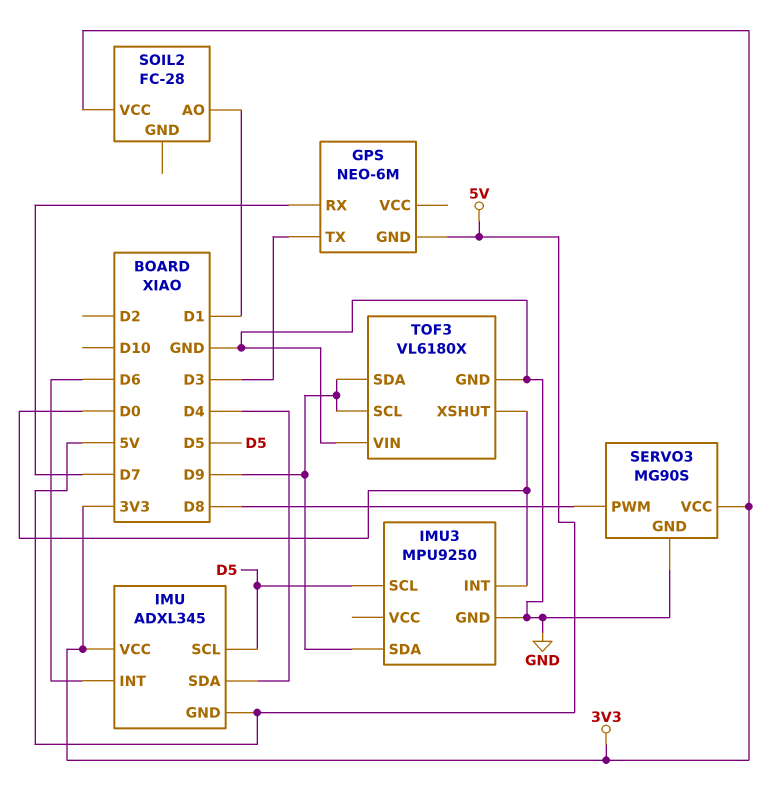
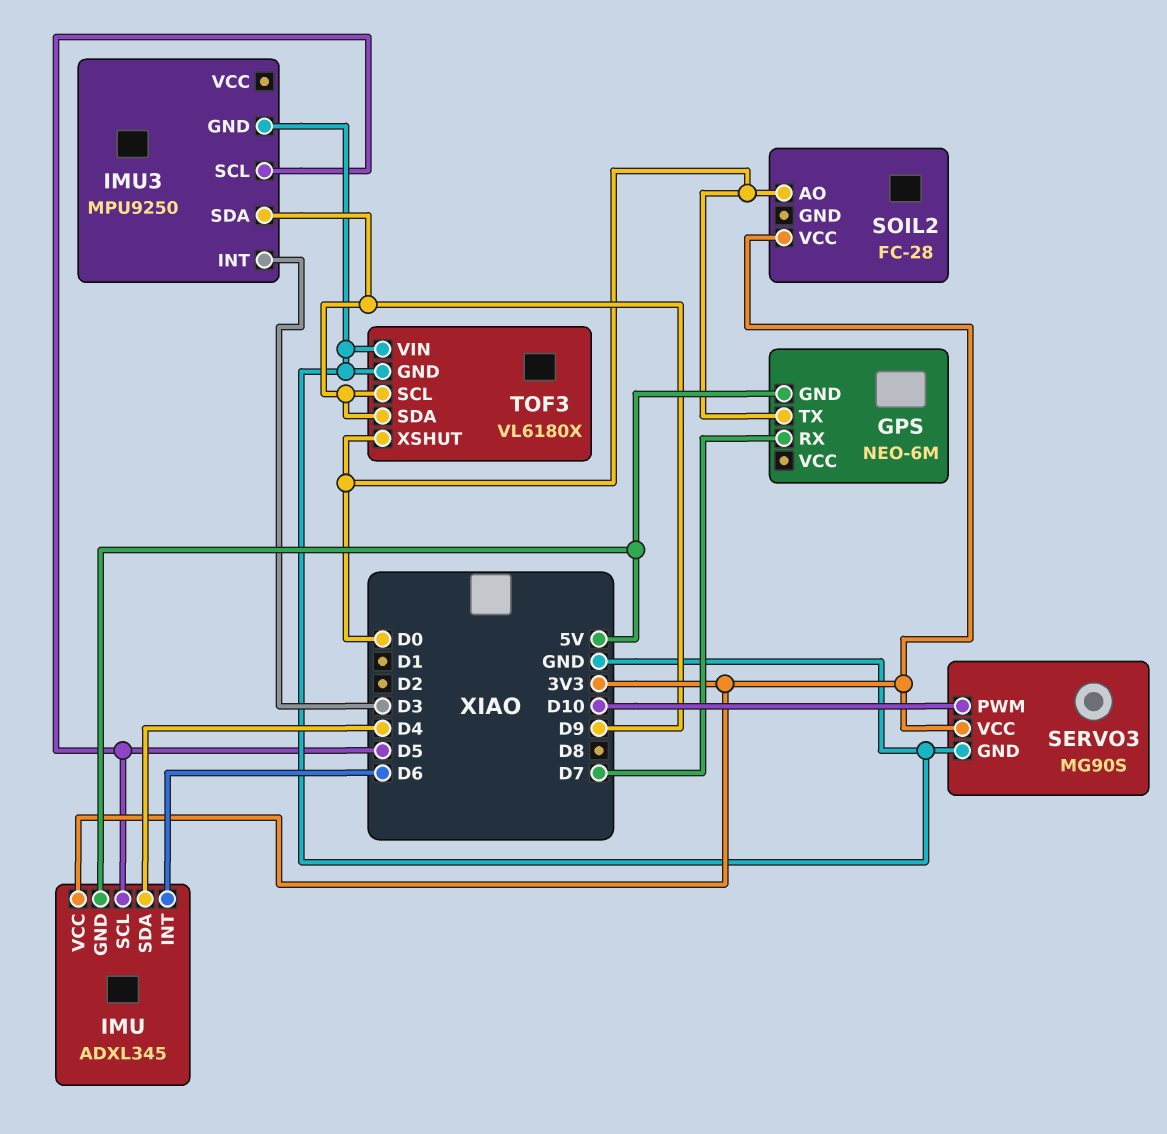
GPS pin TX: D3 -> D0
IMU3 pin INT: D0 -> D3
SERVO3 pin PWM: D8 -> D10
SOIL2 pin AO: D1 -> D0

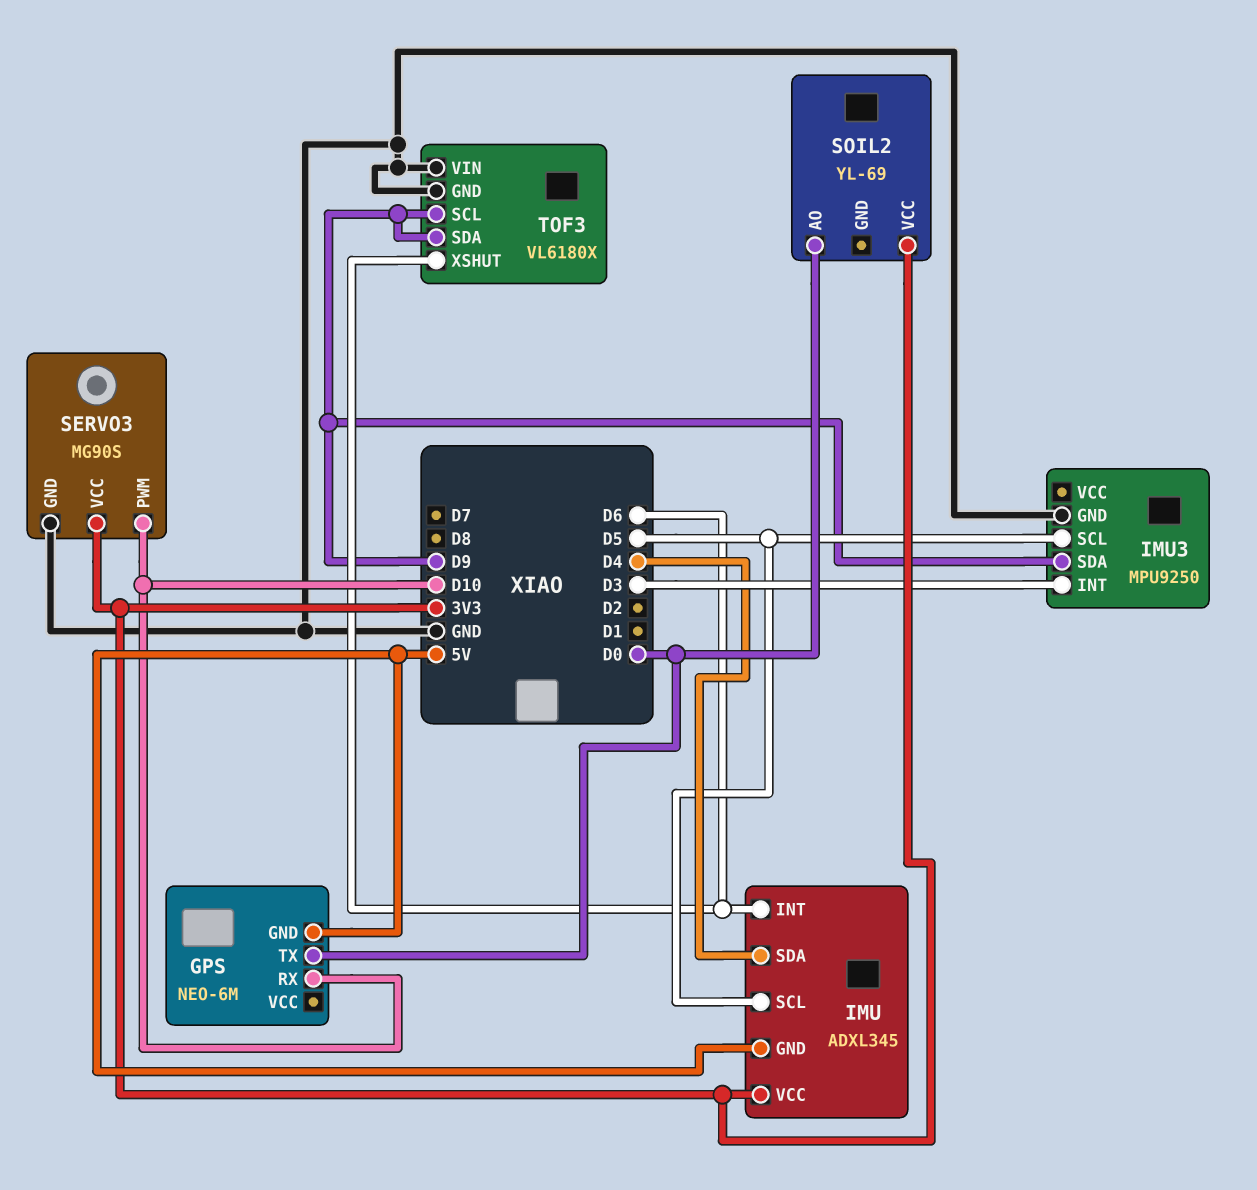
GPS pin RX: D7 -> D10
SOIL2: FC-28 -> YL-69
TOF3 pin XSHUT: D0 -> D6

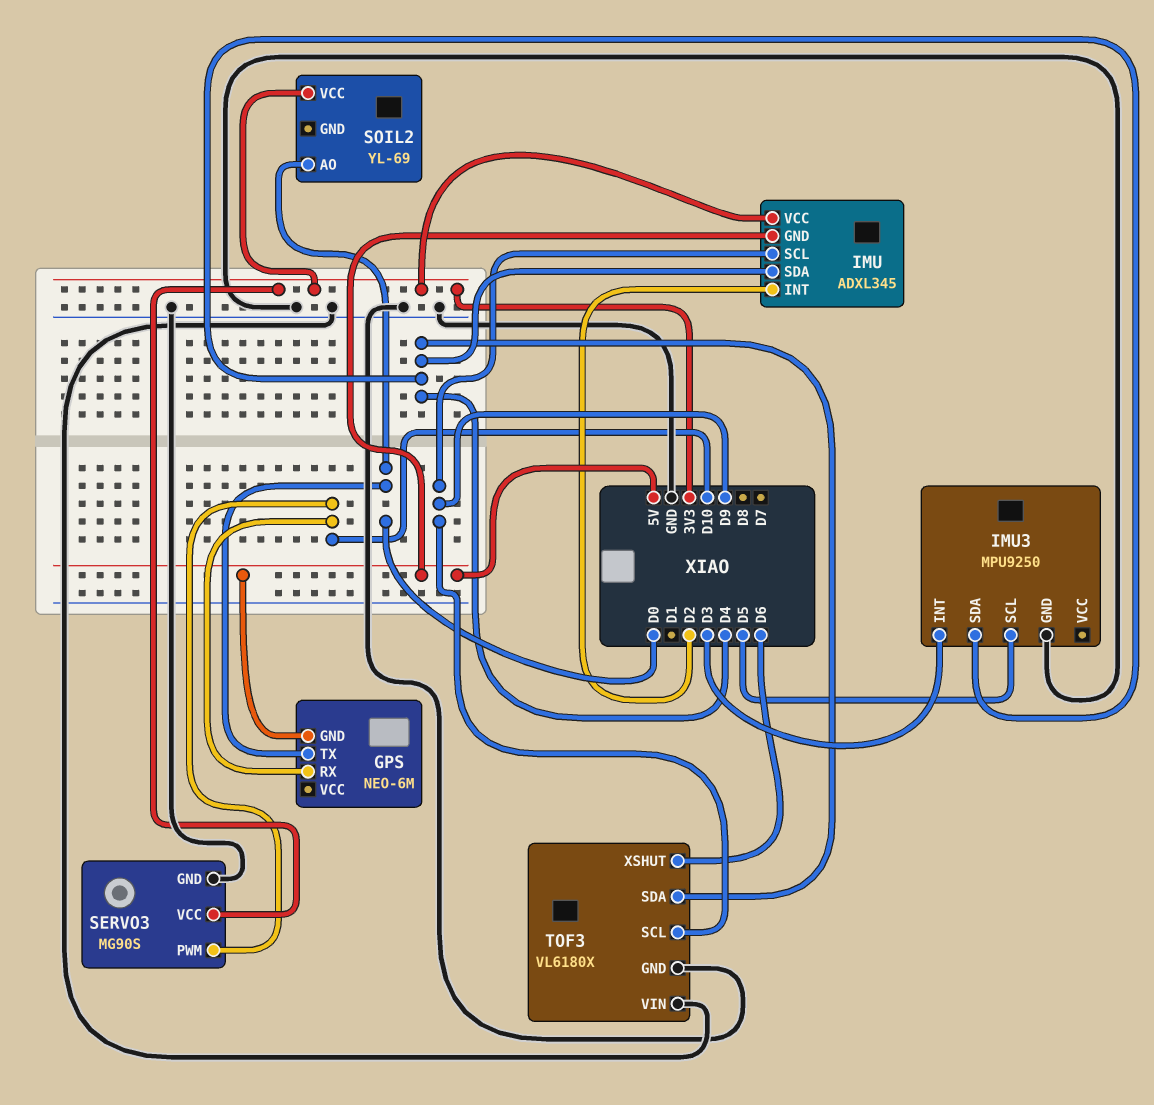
IMU pin INT: D6 -> D2
IMU pin SCL: D5 -> D9
IMU3 pin SDA: D9 -> D4
TOF3 pin SDA: D9 -> D4

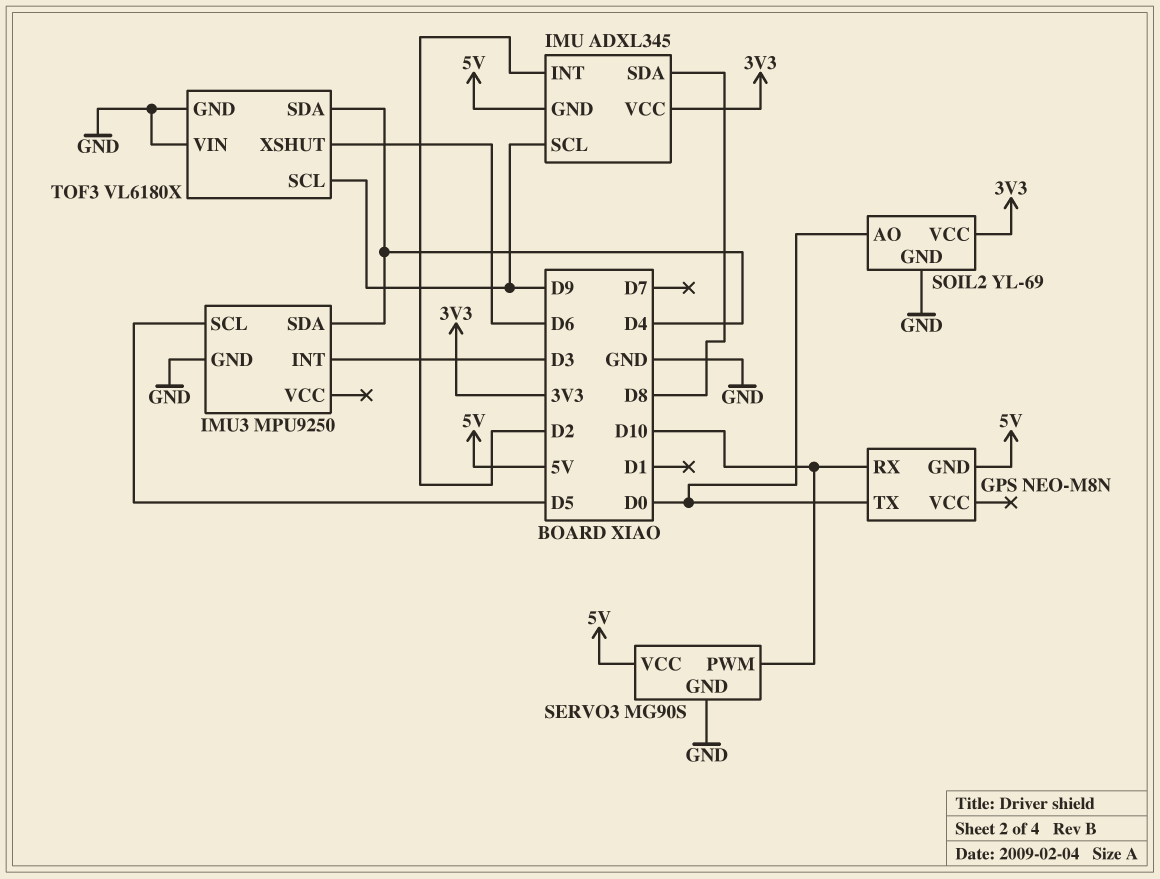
GPS: NEO-6M -> NEO-M8N
IMU pin SDA: D4 -> D8
SERVO3 pin VCC: 3V3 -> 5V
SOIL2 pin GND: none -> GND

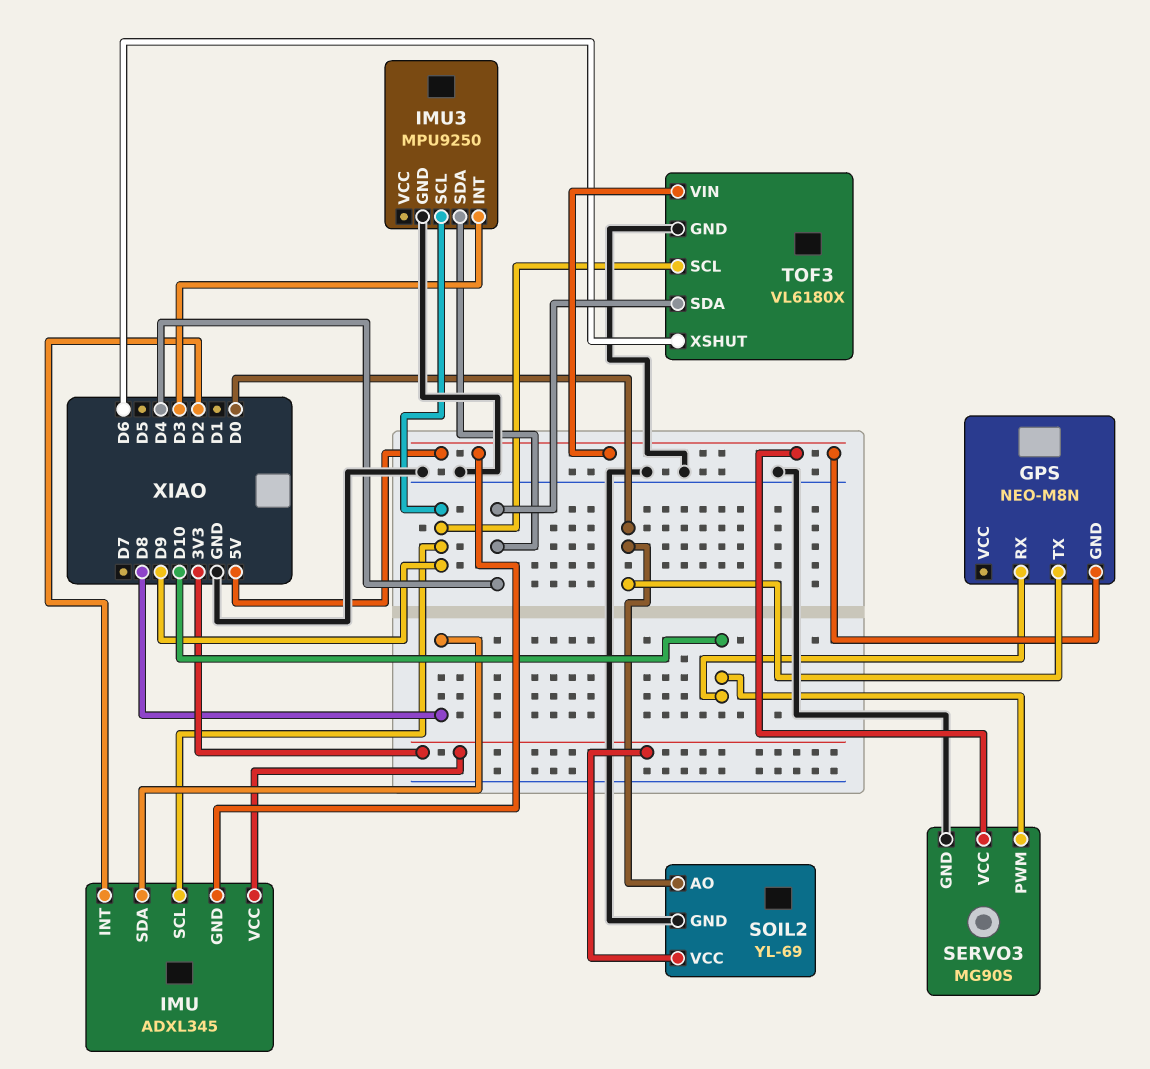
IMU3 pin SCL: D5 -> D9
TOF3 pin VIN: GND -> 5V

